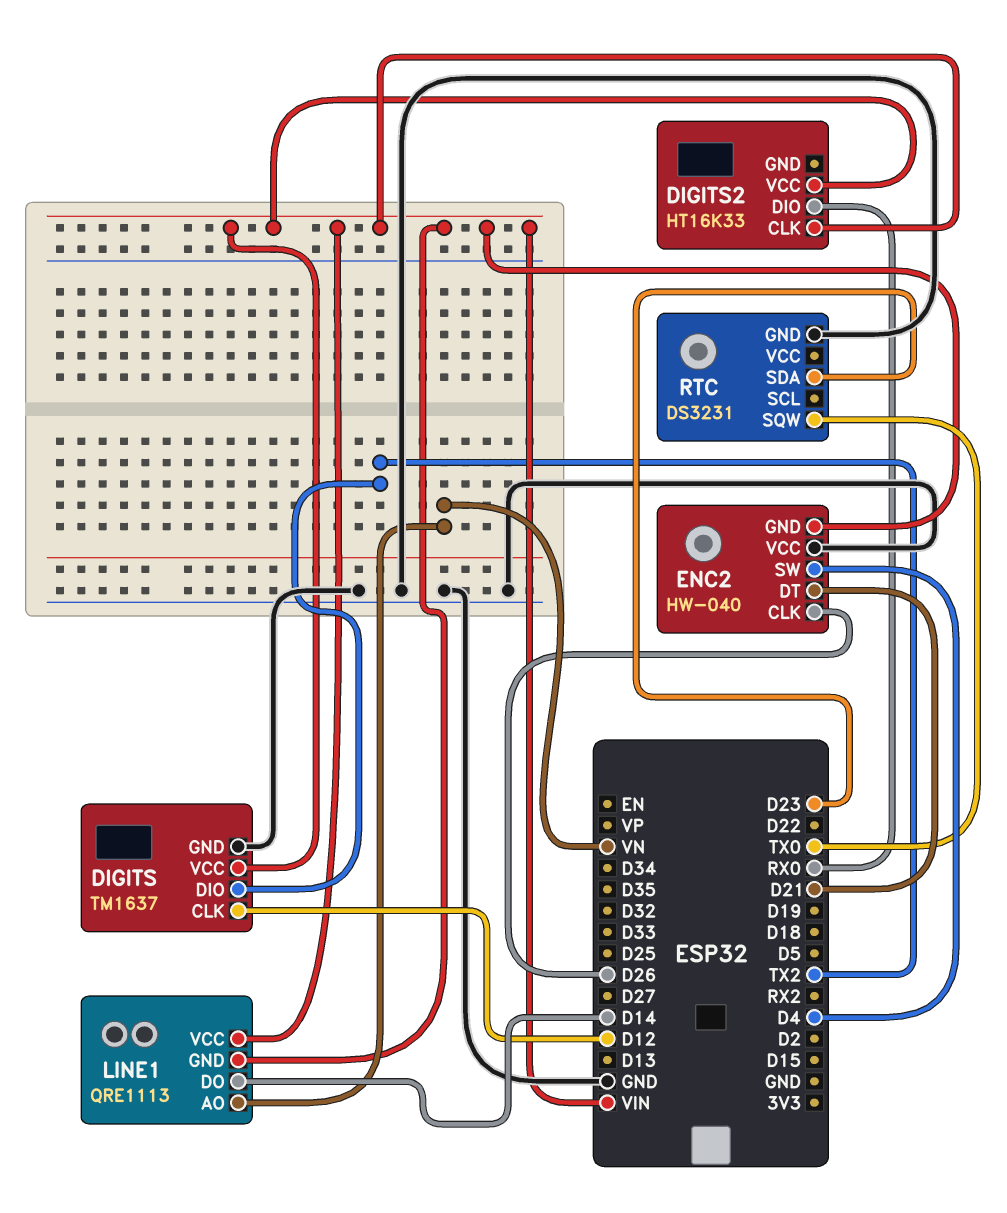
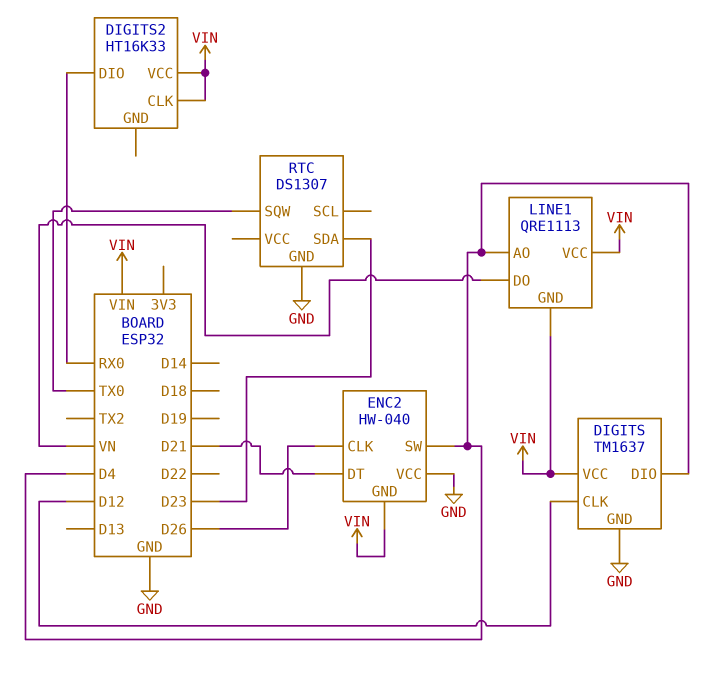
DIGITS pin DIO: TX2 -> D4
LINE1 pin AO: VN -> D4
LINE1 pin DO: D14 -> VN
RTC: DS3231 -> DS1307

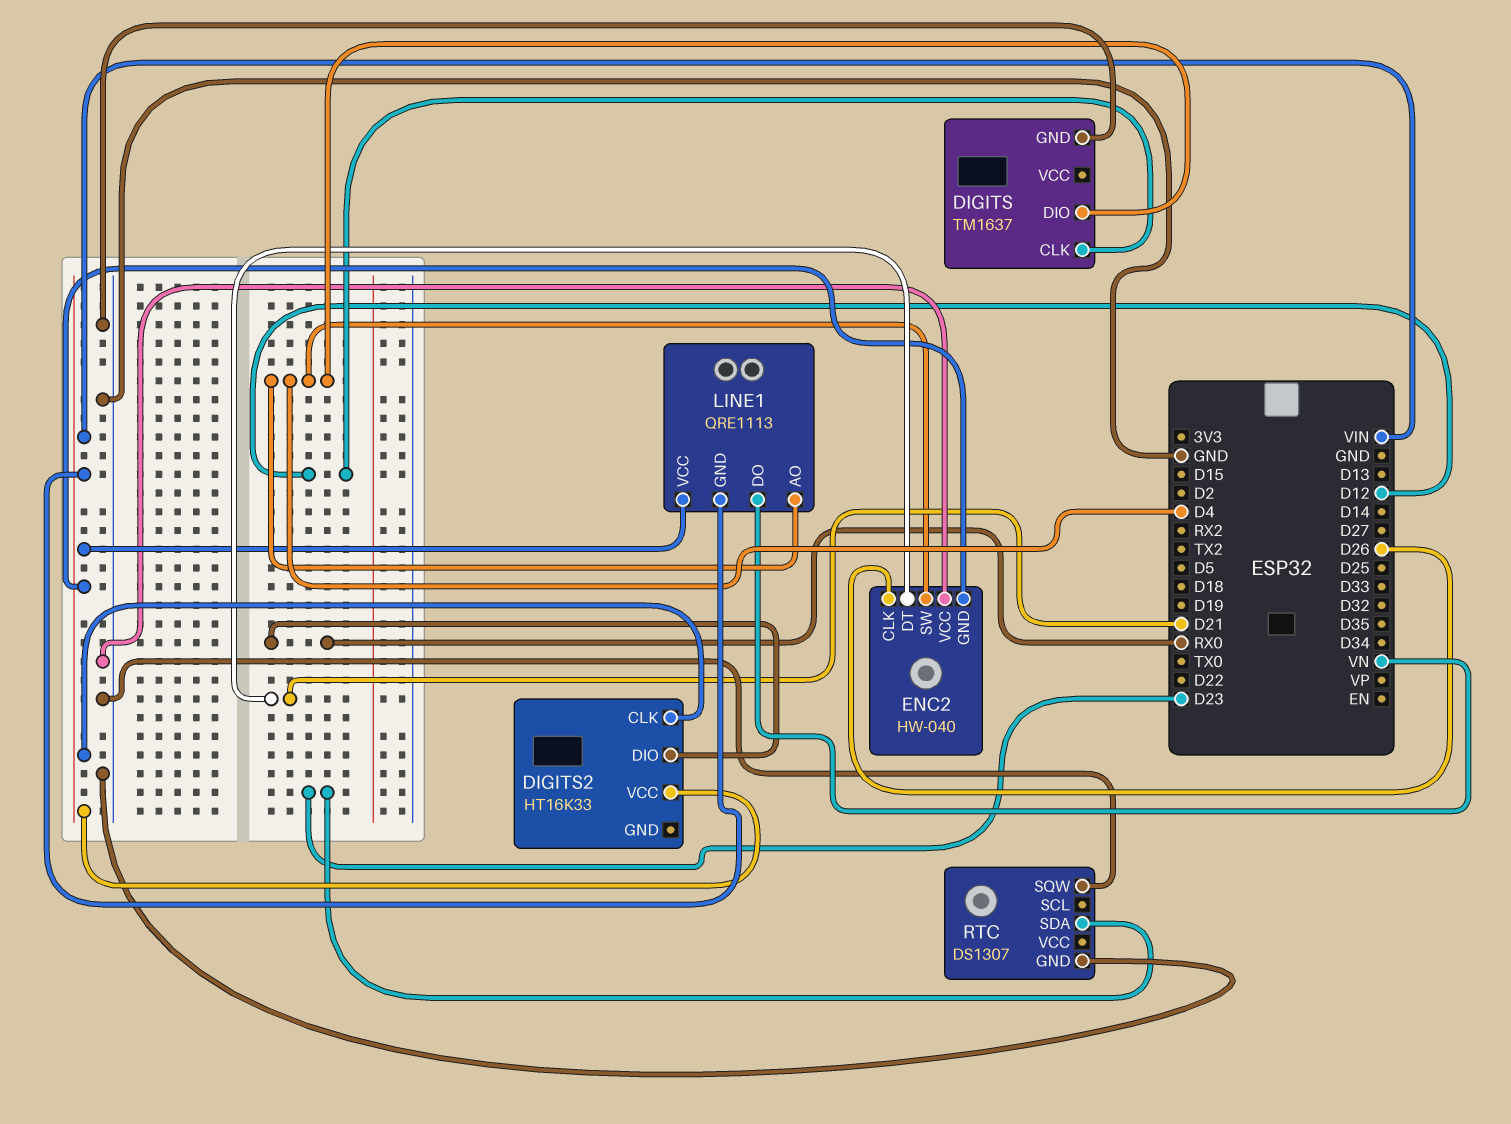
DIGITS pin VCC: VIN -> none
RTC pin SQW: TX0 -> GND

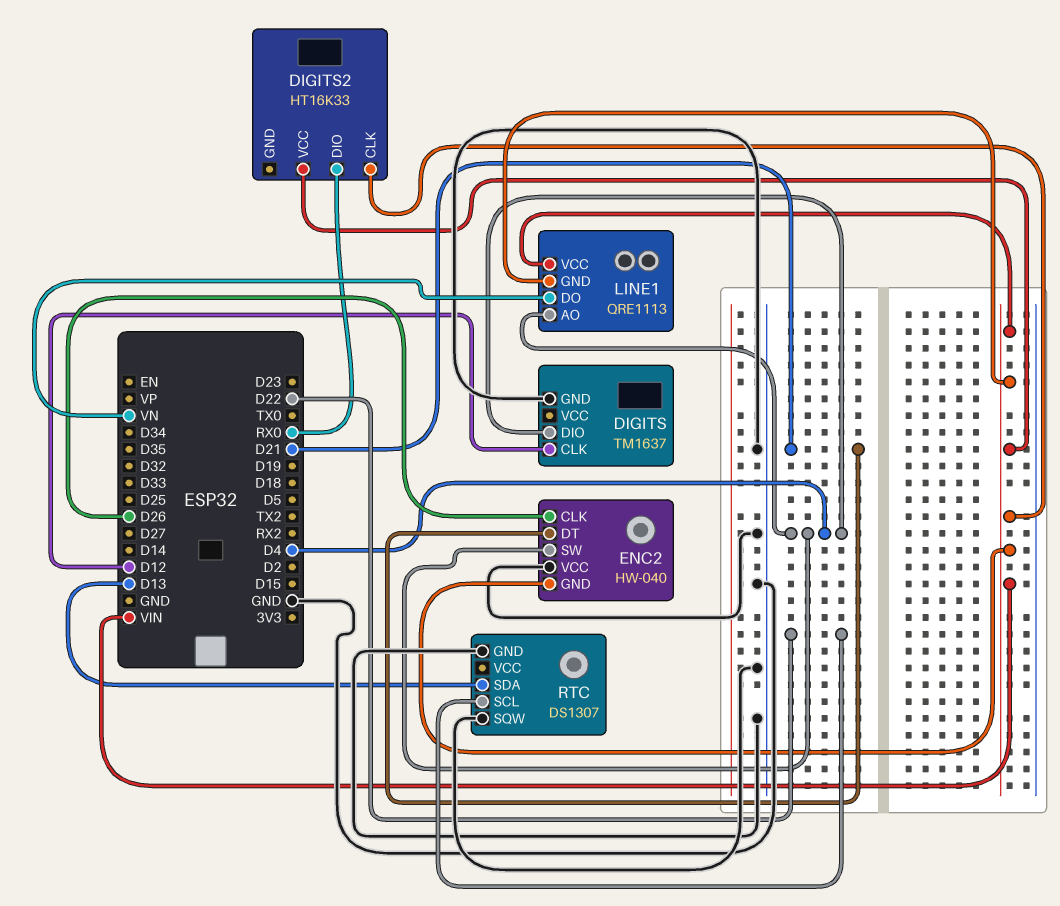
RTC pin SCL: none -> D22
RTC pin SDA: D23 -> D13

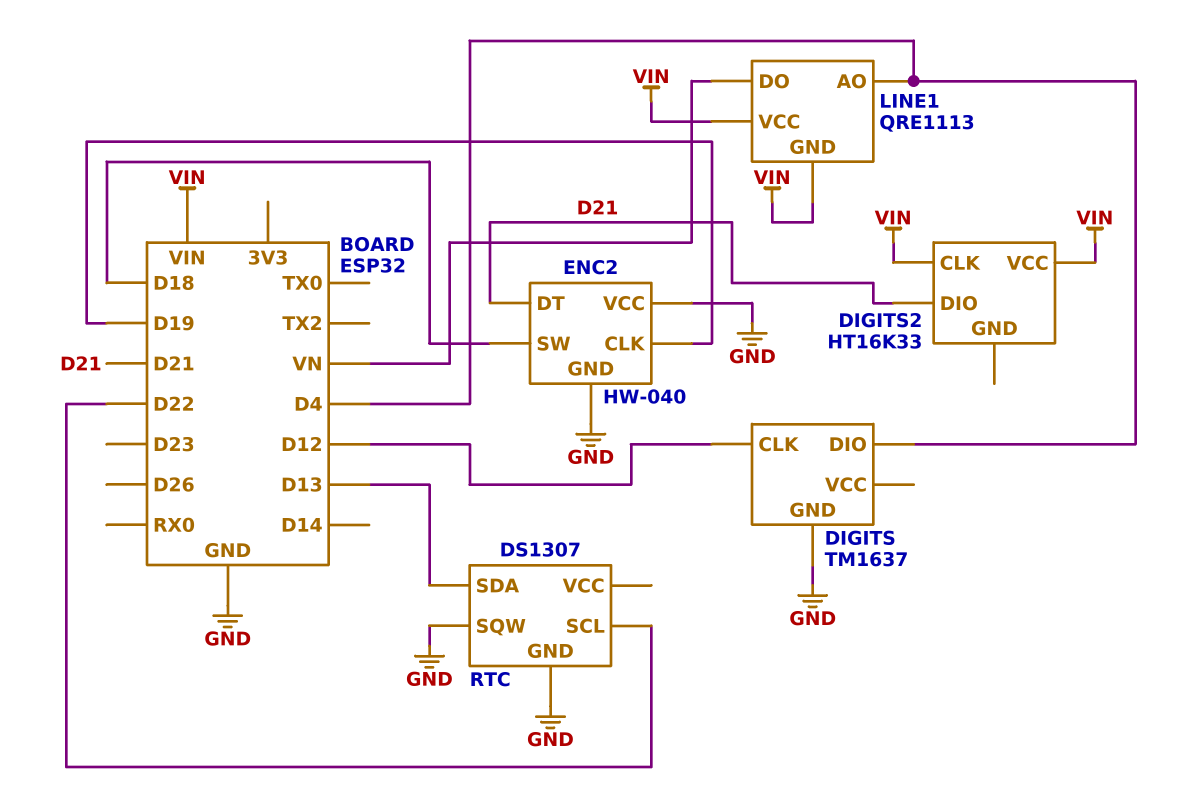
DIGITS2 pin DIO: RX0 -> D21
ENC2 pin CLK: D26 -> D19
ENC2 pin GND: VIN -> GND
ENC2 pin SW: D4 -> D18

